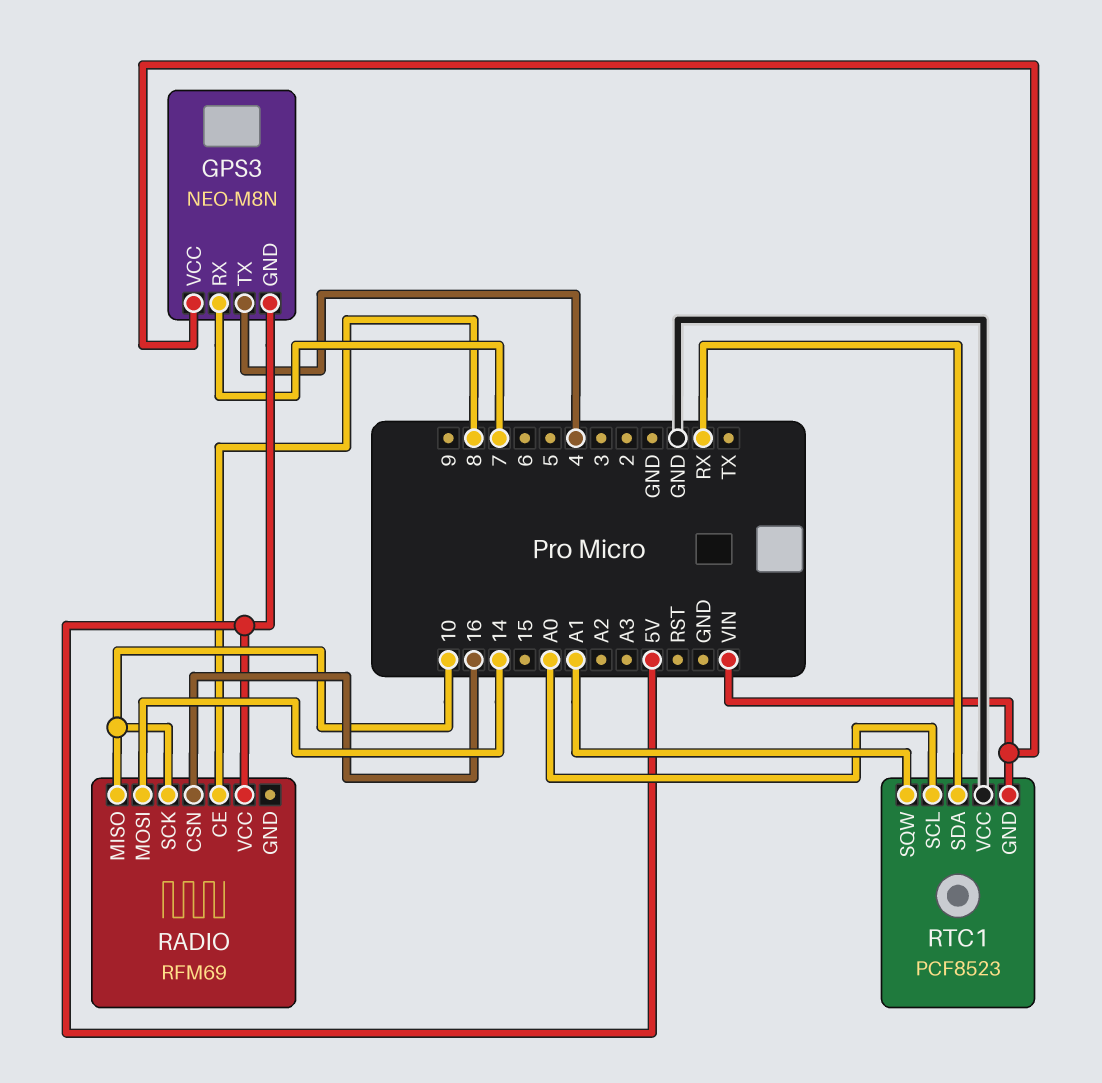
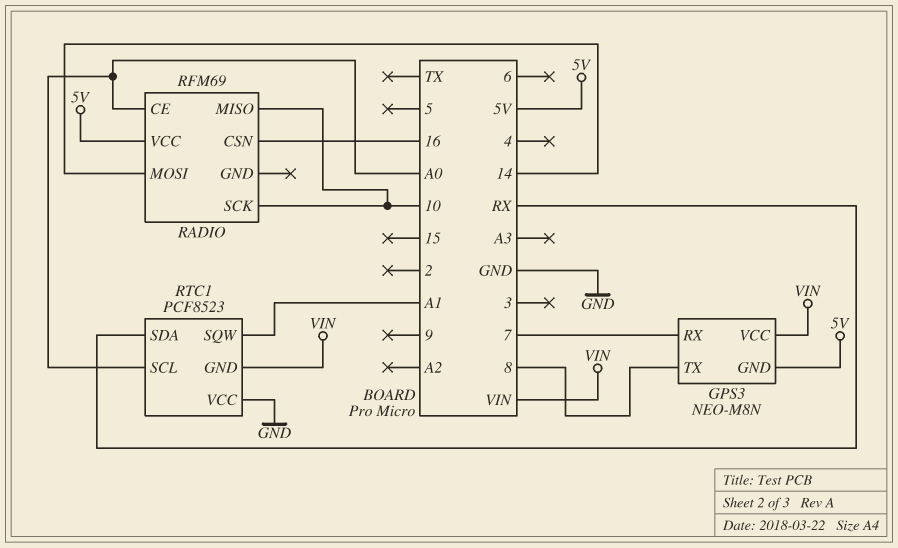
GPS3 pin TX: 4 -> 8
RADIO pin CE: 8 -> A0

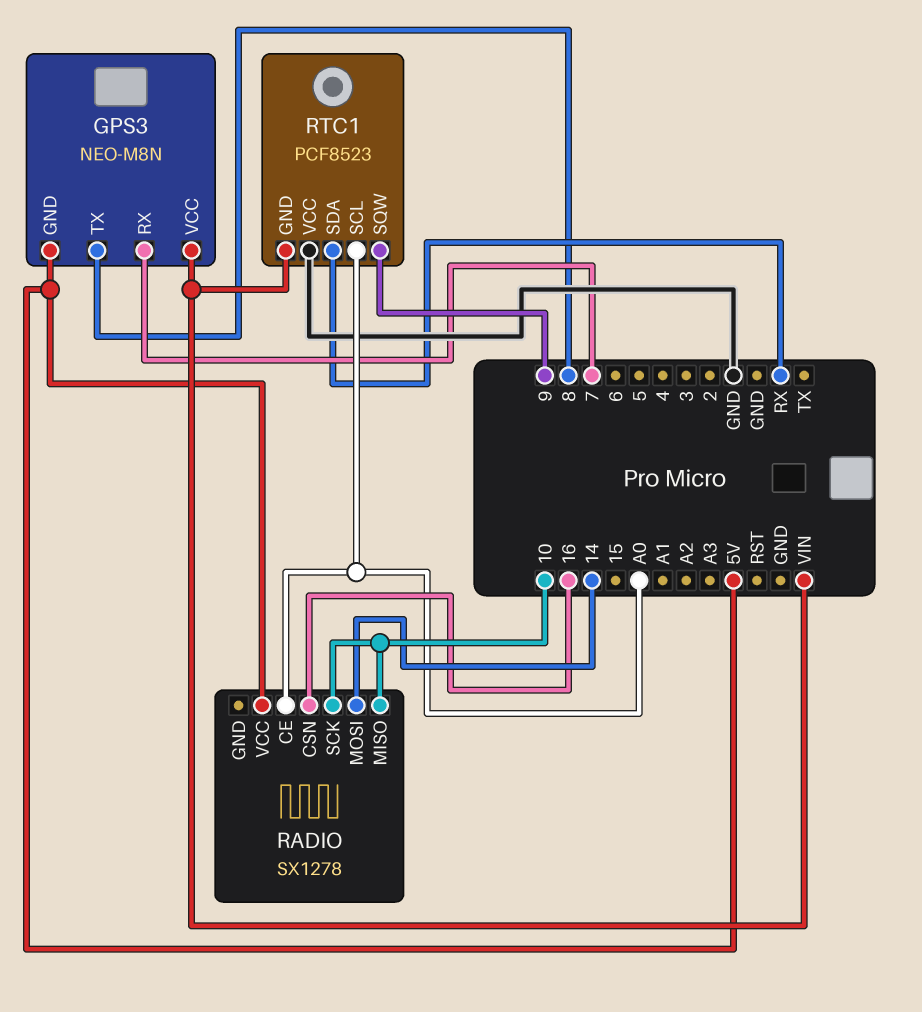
RADIO: RFM69 -> SX1278
RTC1 pin SQW: A1 -> 9

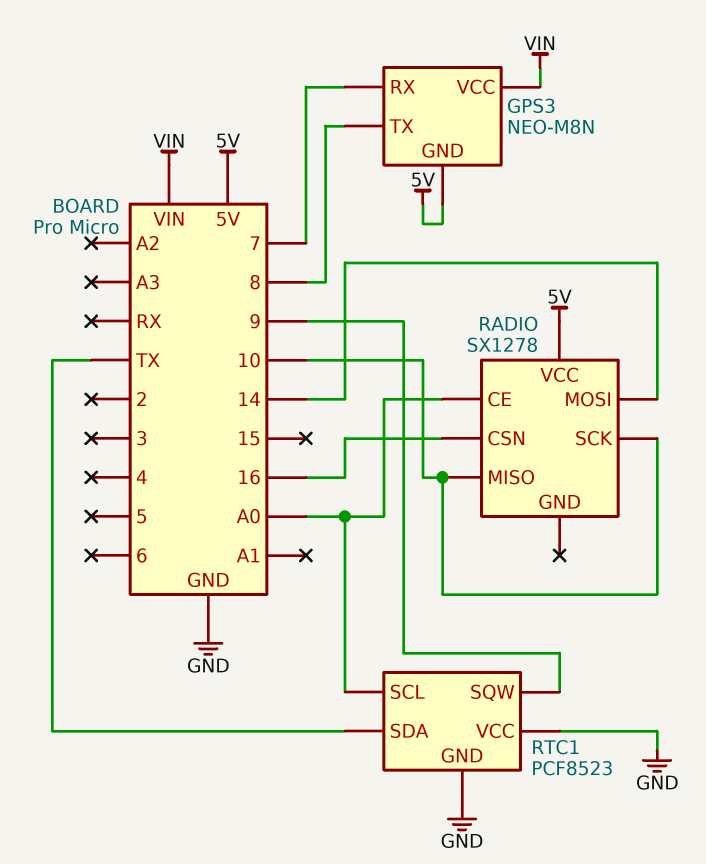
RTC1 pin GND: VIN -> GND
RTC1 pin SDA: RX -> TX

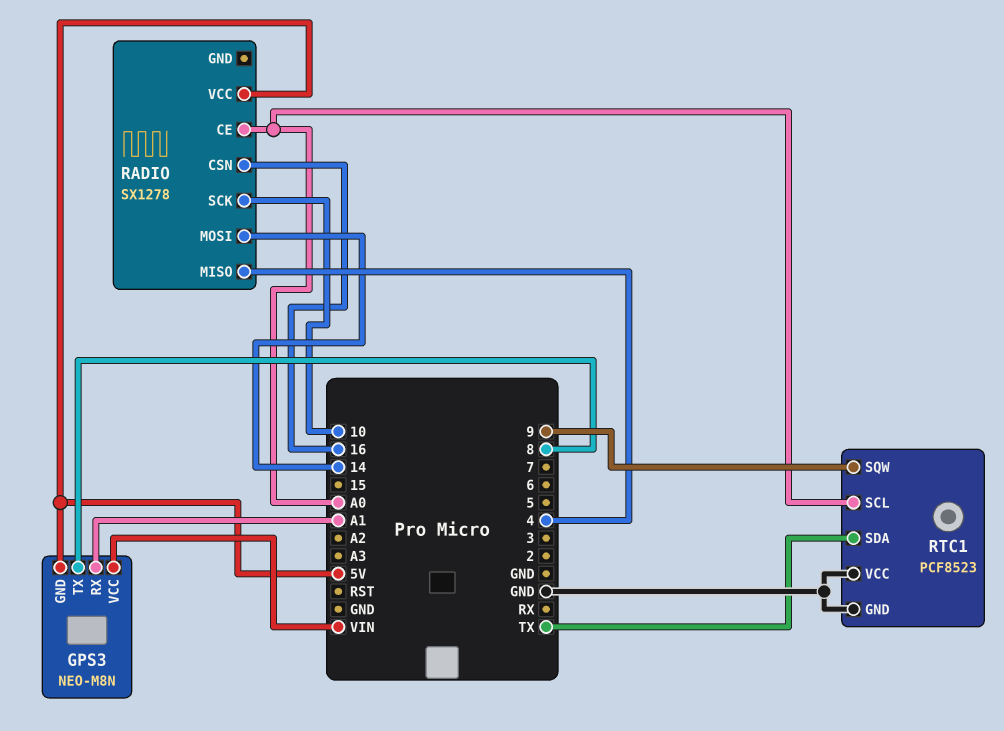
GPS3 pin RX: 7 -> A1
RADIO pin MISO: 10 -> 4

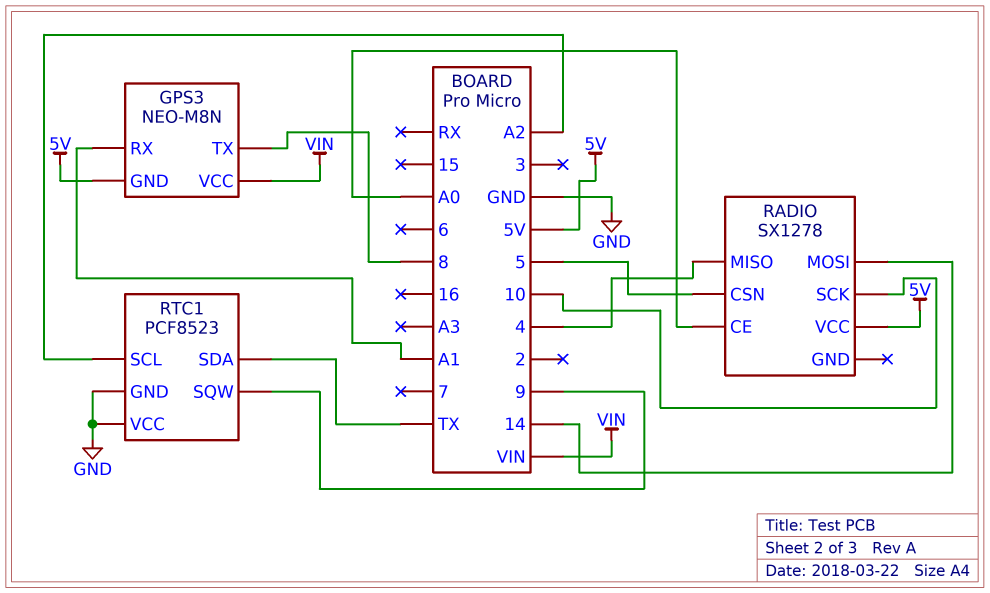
RADIO pin CSN: 16 -> 5
RTC1 pin SCL: A0 -> A2

